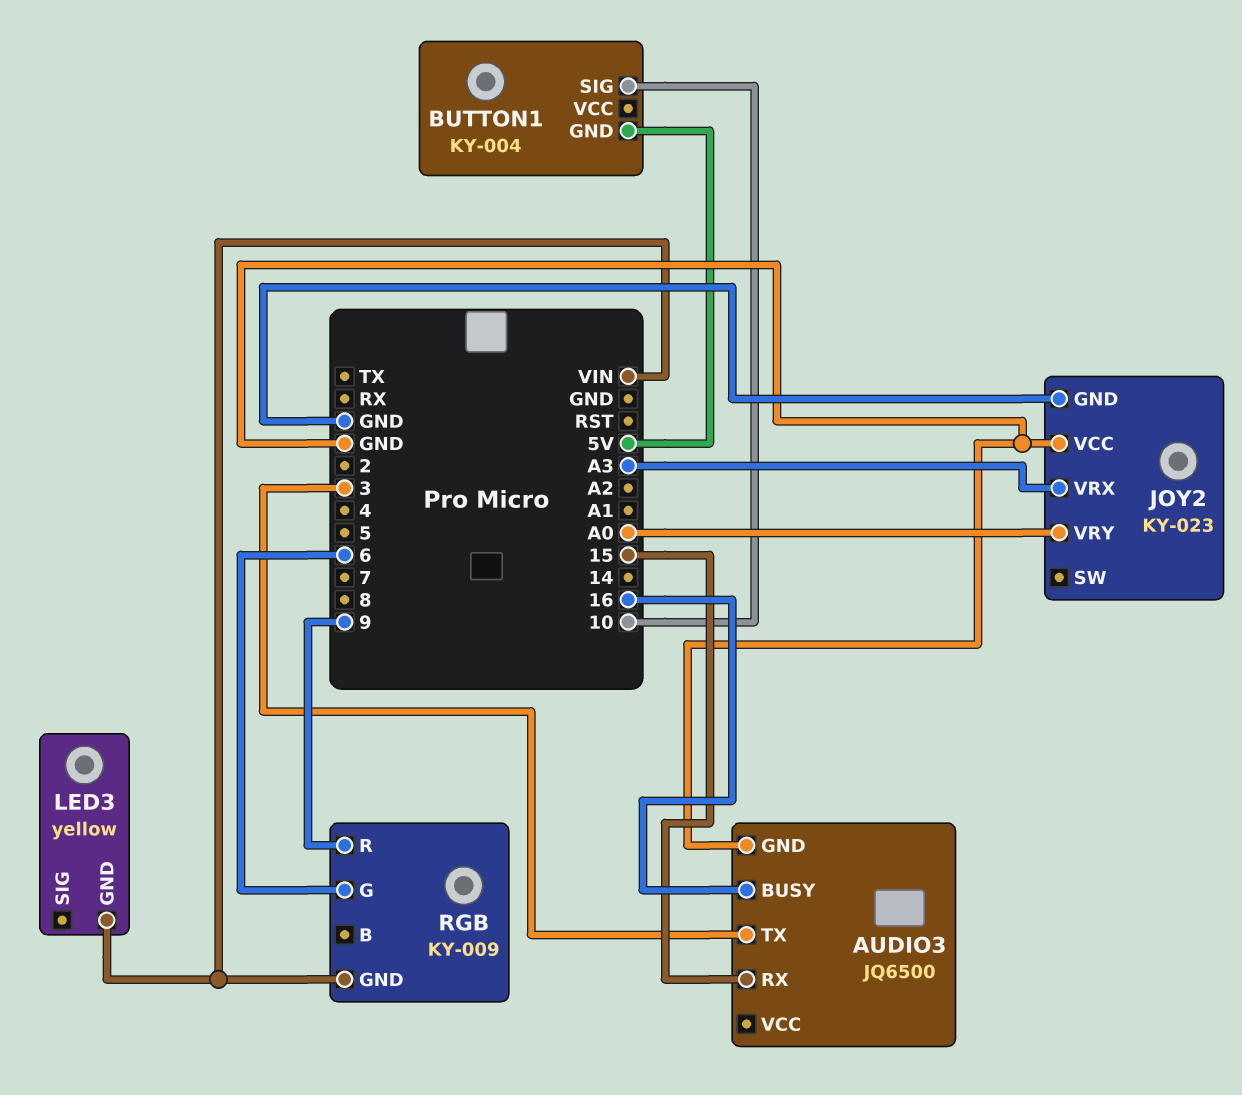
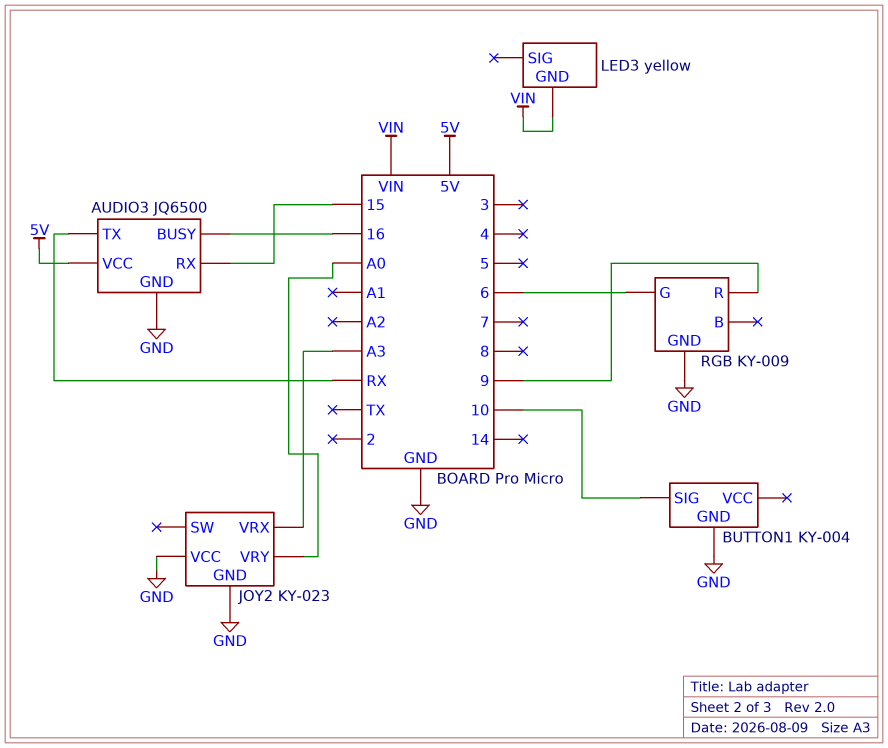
AUDIO3 pin TX: 3 -> RX
AUDIO3 pin VCC: none -> 5V
BUTTON1 pin GND: 5V -> GND
RGB pin GND: VIN -> GND

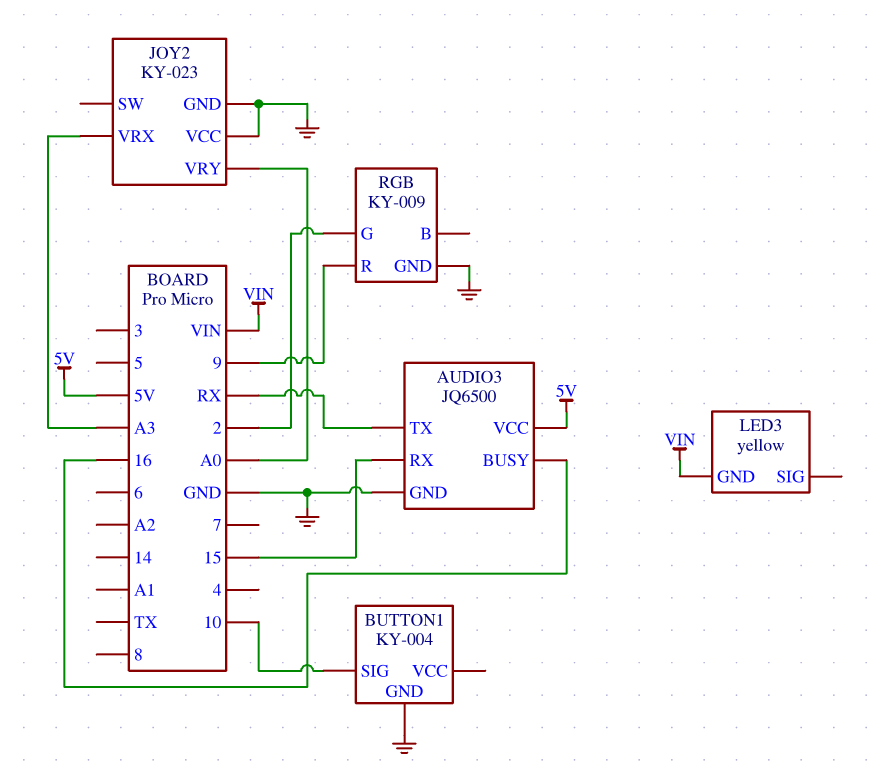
RGB pin G: 6 -> 2

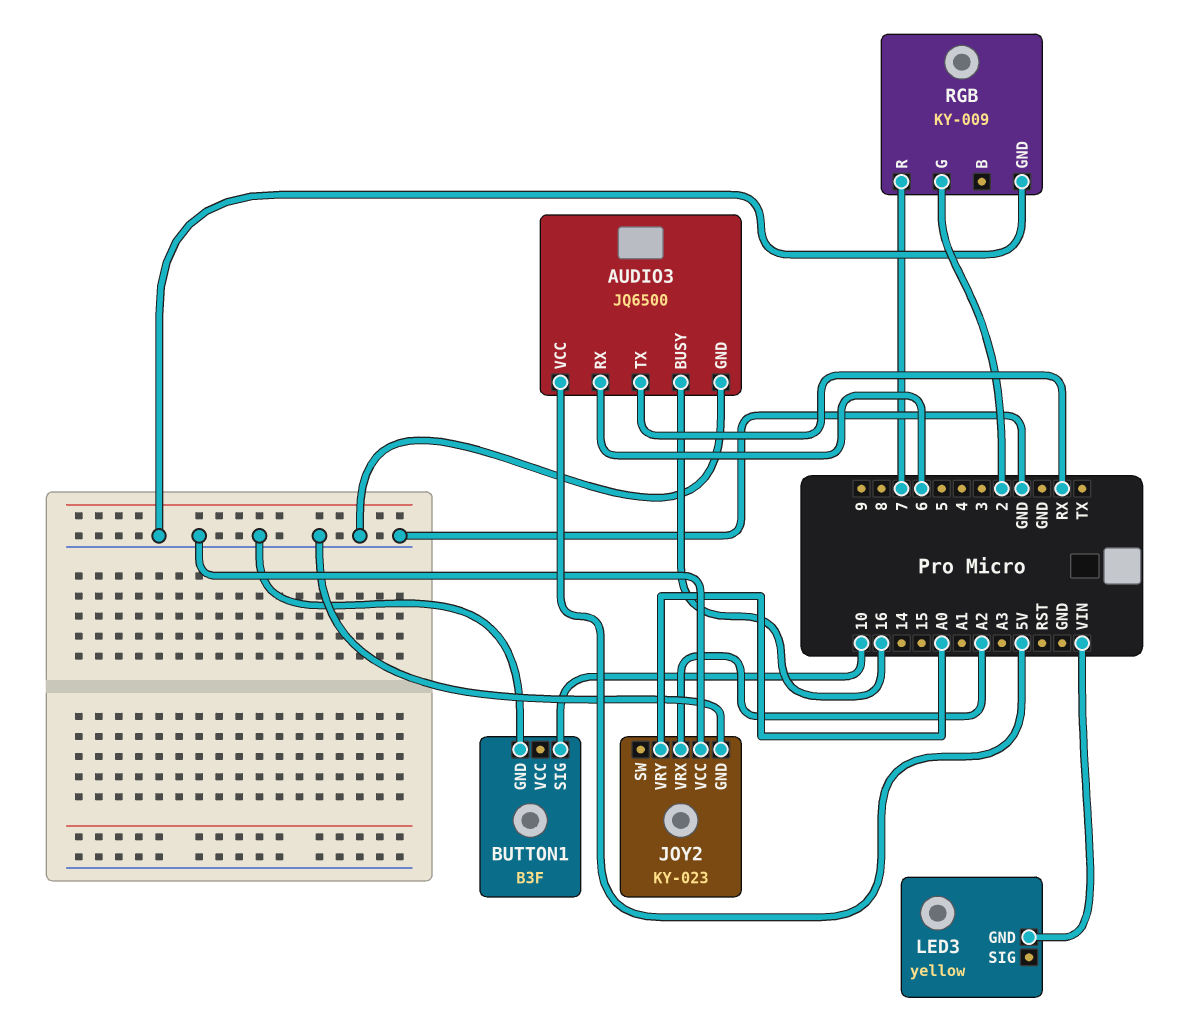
AUDIO3 pin RX: 15 -> 6
BUTTON1: KY-004 -> B3F
JOY2 pin VRX: A3 -> A2
RGB pin R: 9 -> 7

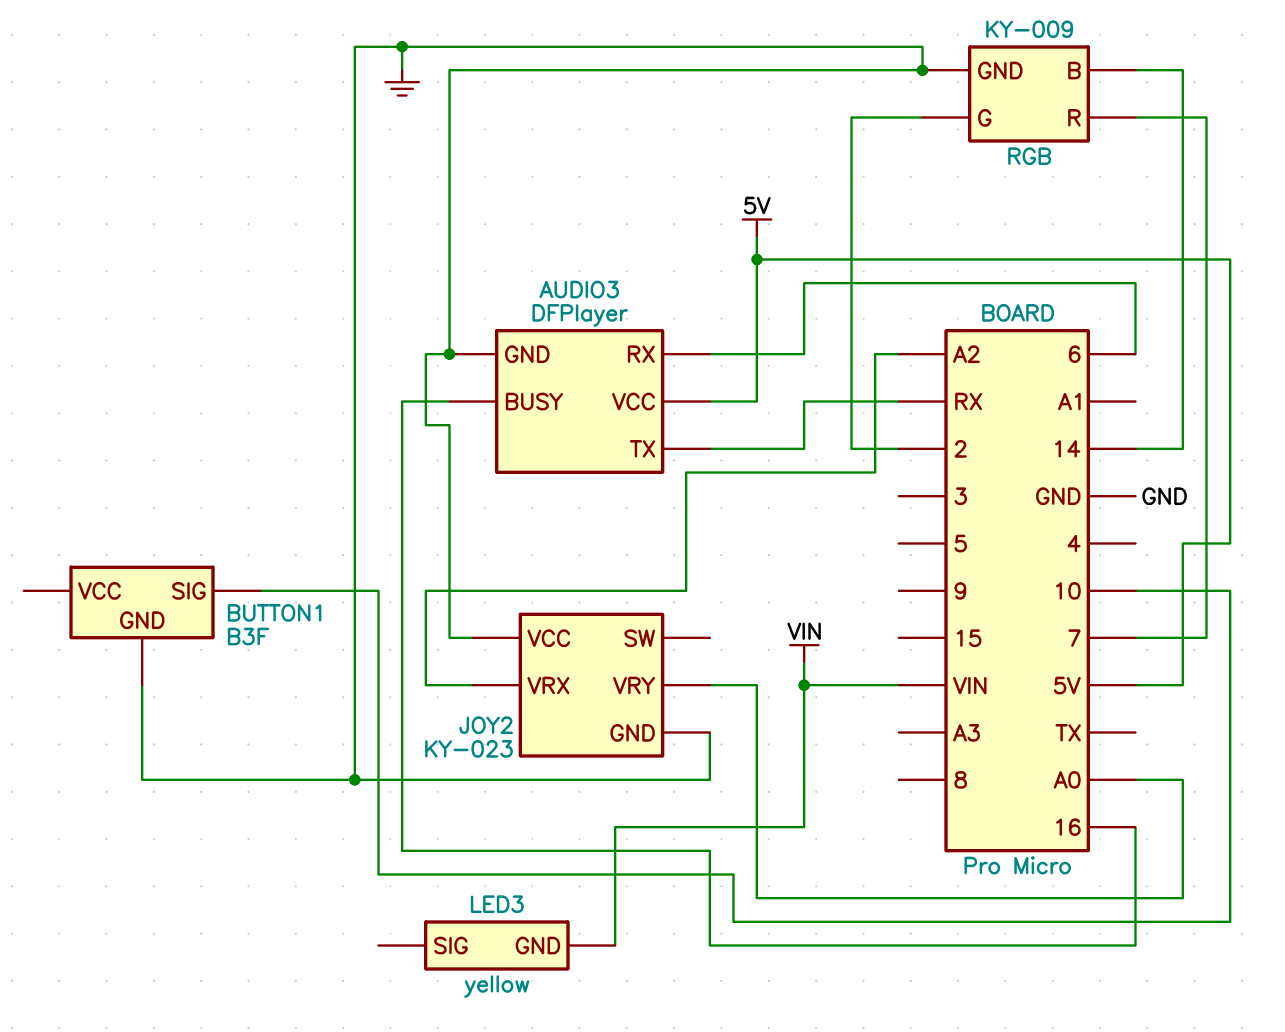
AUDIO3: JQ6500 -> DFPlayer
RGB pin B: none -> 14

